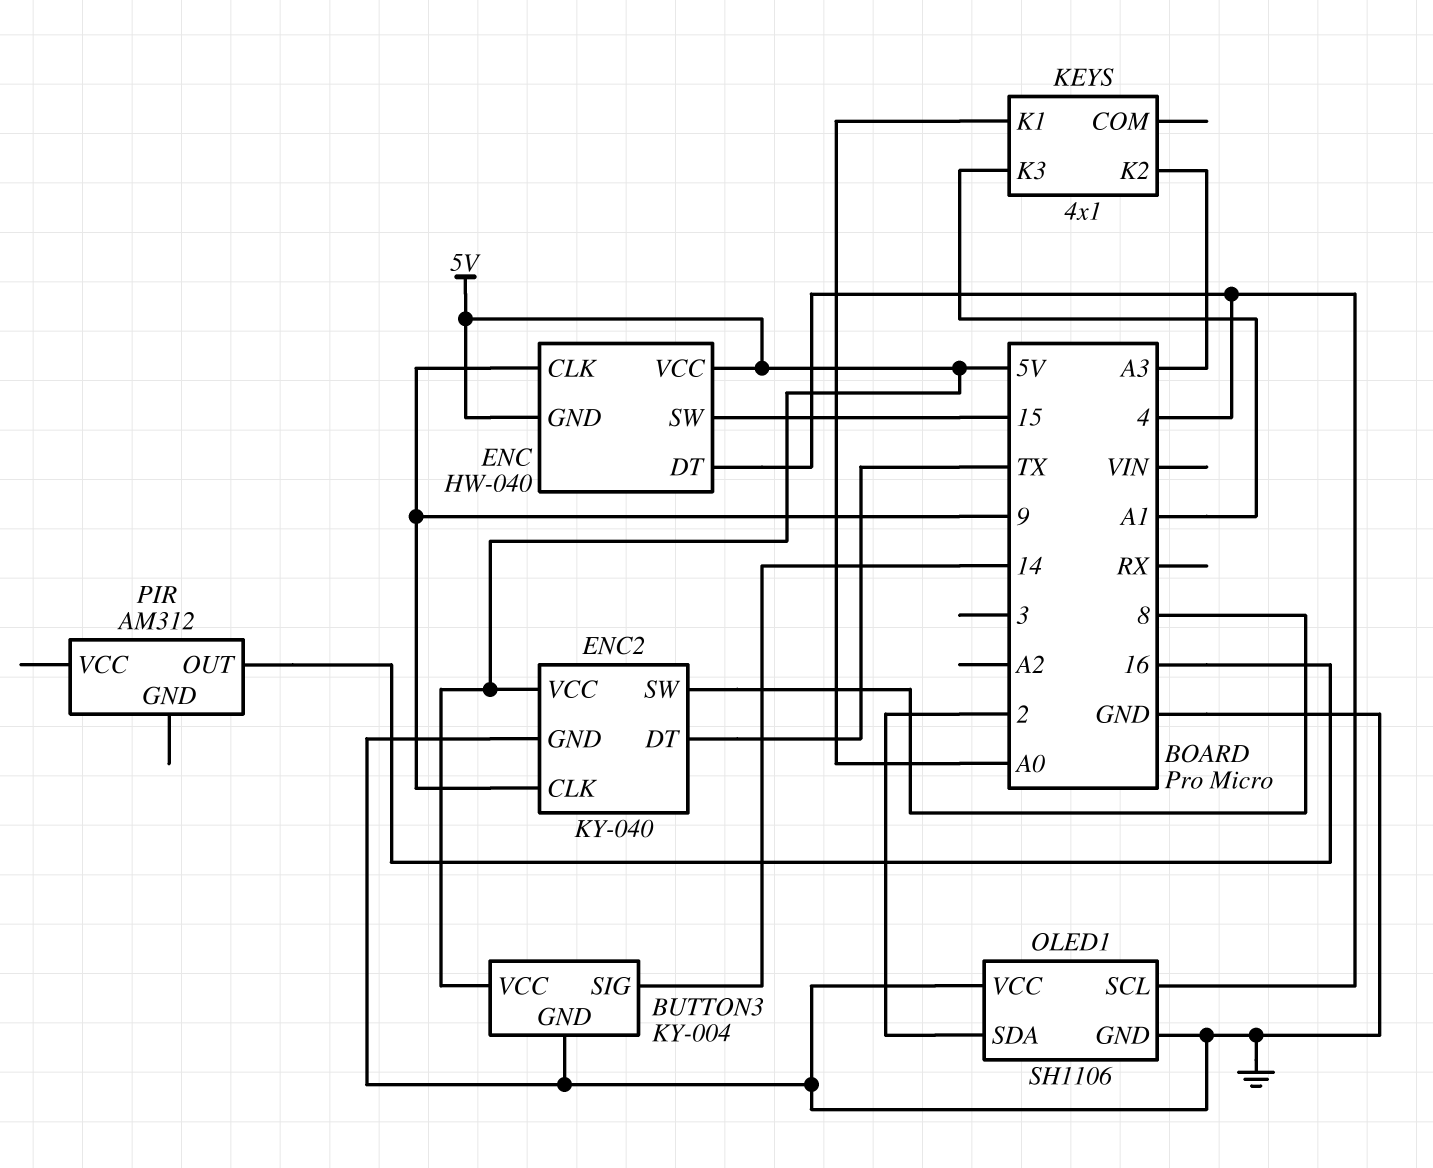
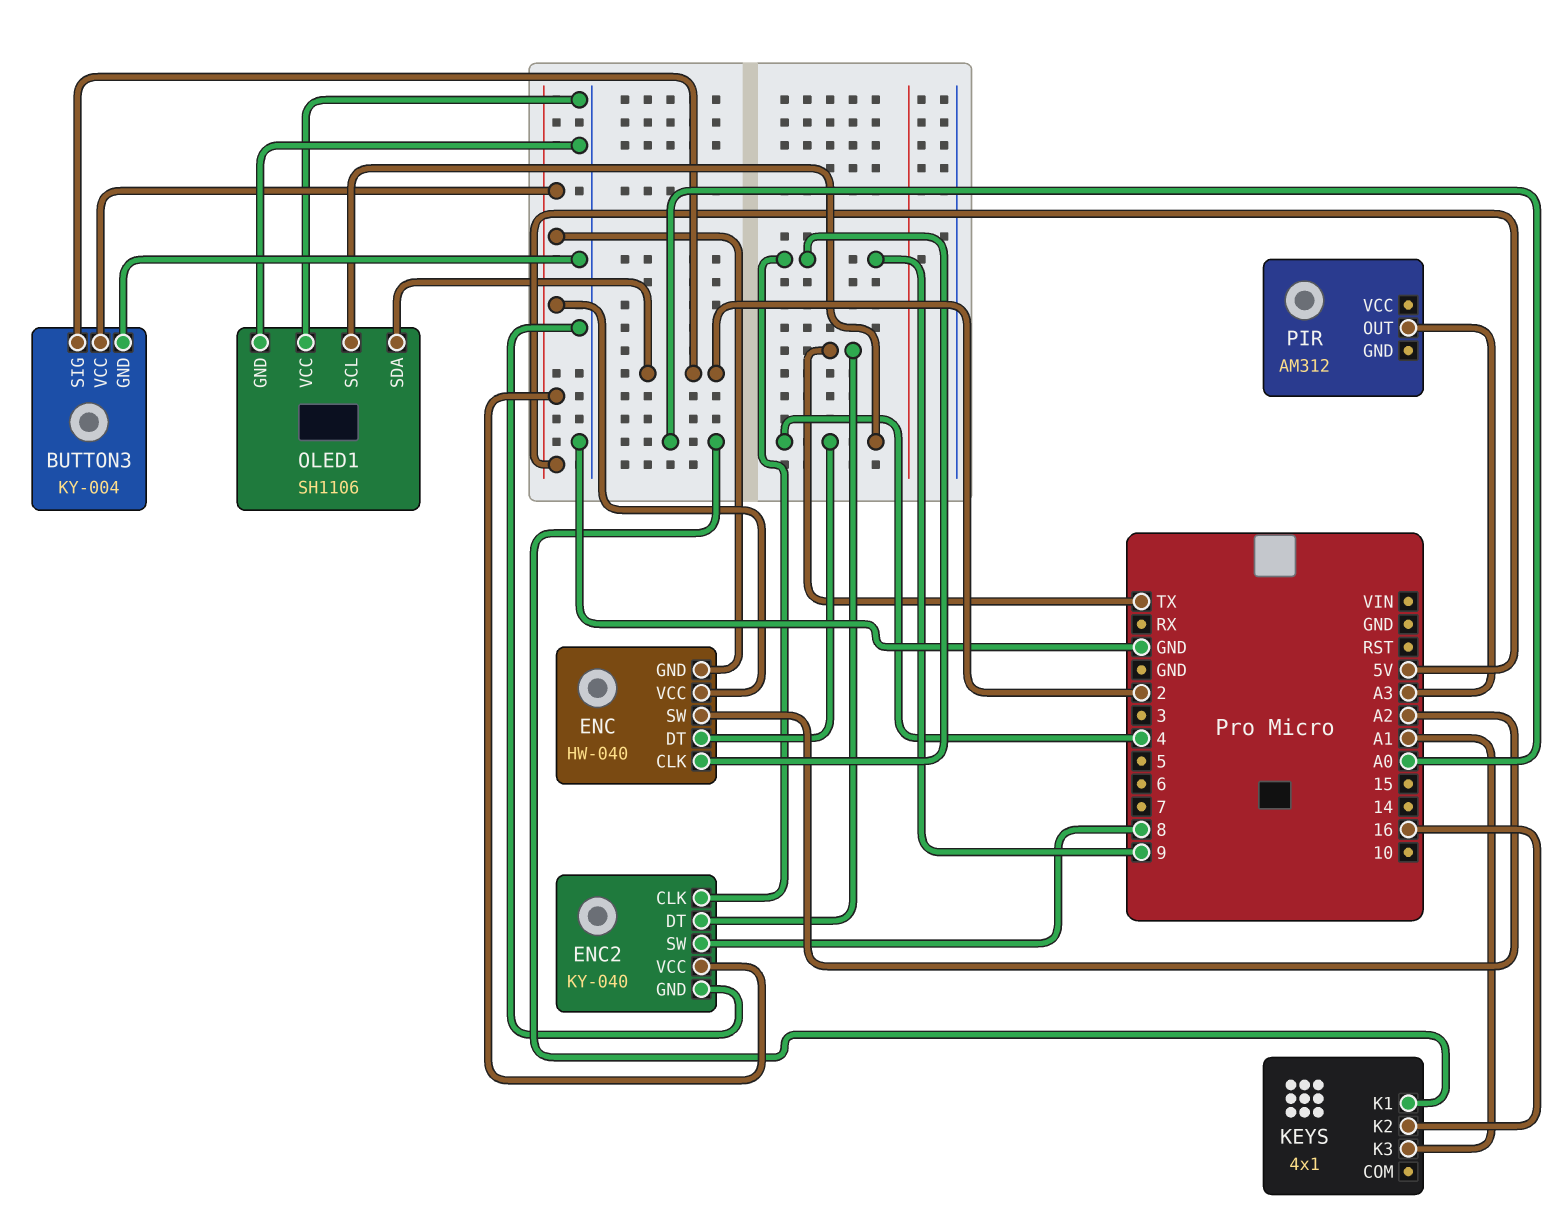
BUTTON3 pin SIG: 14 -> 2
ENC pin SW: 15 -> A2
KEYS pin K2: A3 -> 16
PIR pin OUT: 16 -> A3

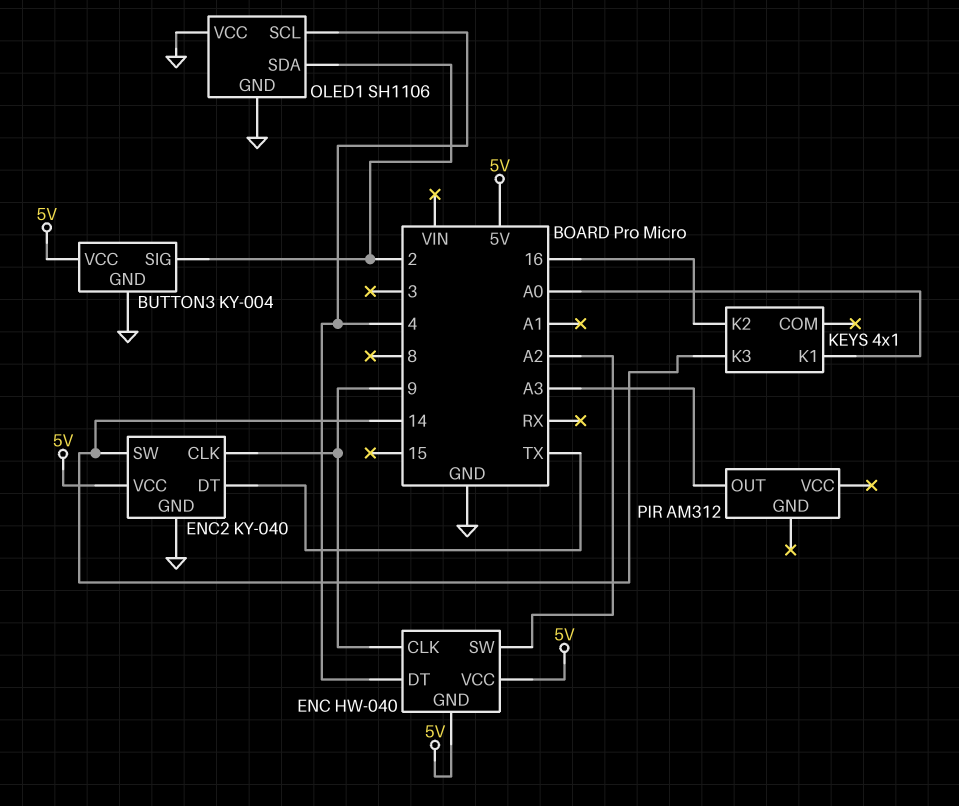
ENC2 pin SW: 8 -> 14
KEYS pin K3: A1 -> 14

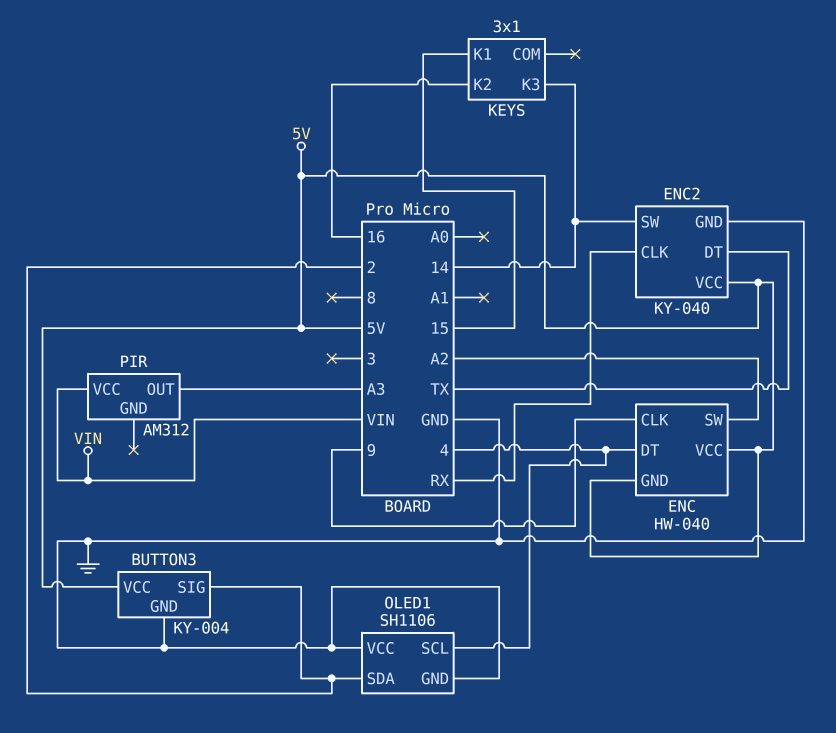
ENC2 pin CLK: 9 -> RX
KEYS: 4x1 -> 3x1
KEYS pin K1: A0 -> 15
PIR pin VCC: none -> VIN

